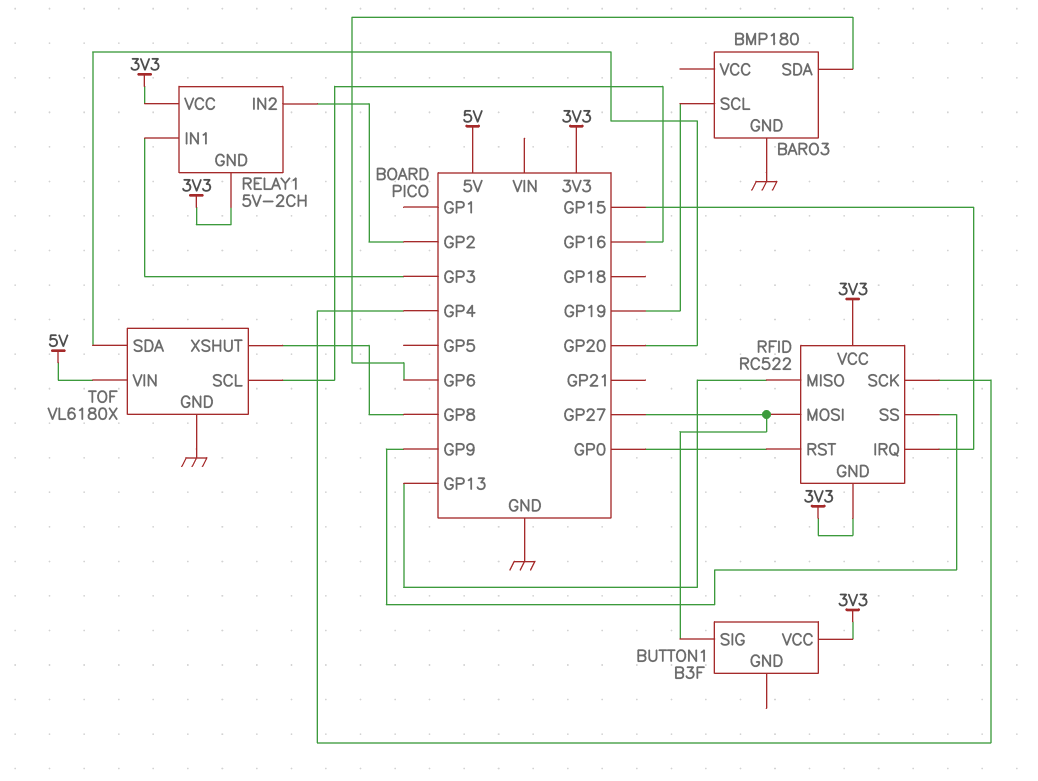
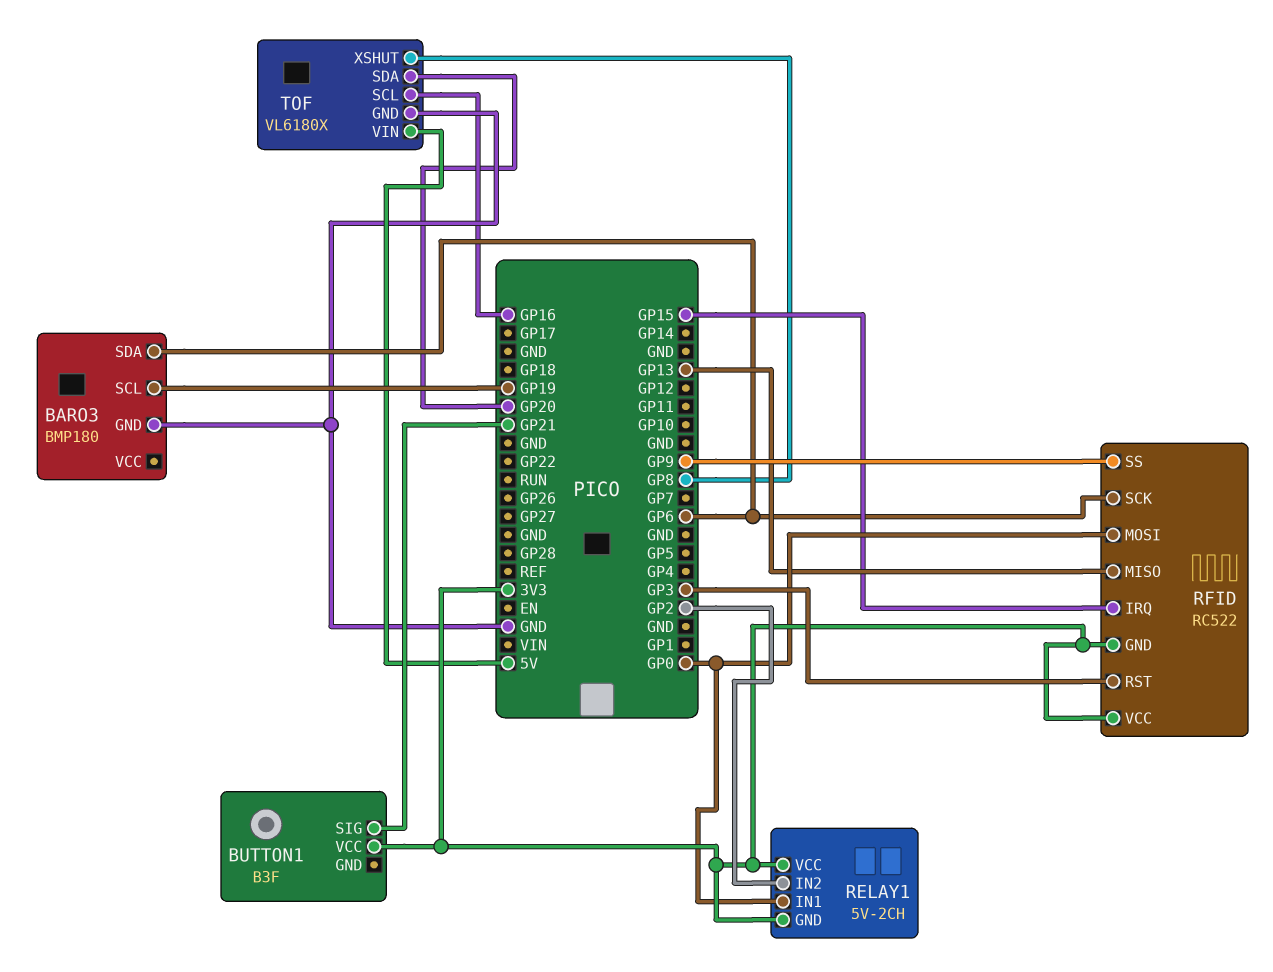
BUTTON1 pin SIG: GP27 -> GP21
RELAY1 pin IN1: GP3 -> GP0
RFID pin MOSI: GP27 -> GP0
RFID pin RST: GP0 -> GP3
RFID pin SCK: GP4 -> GP6

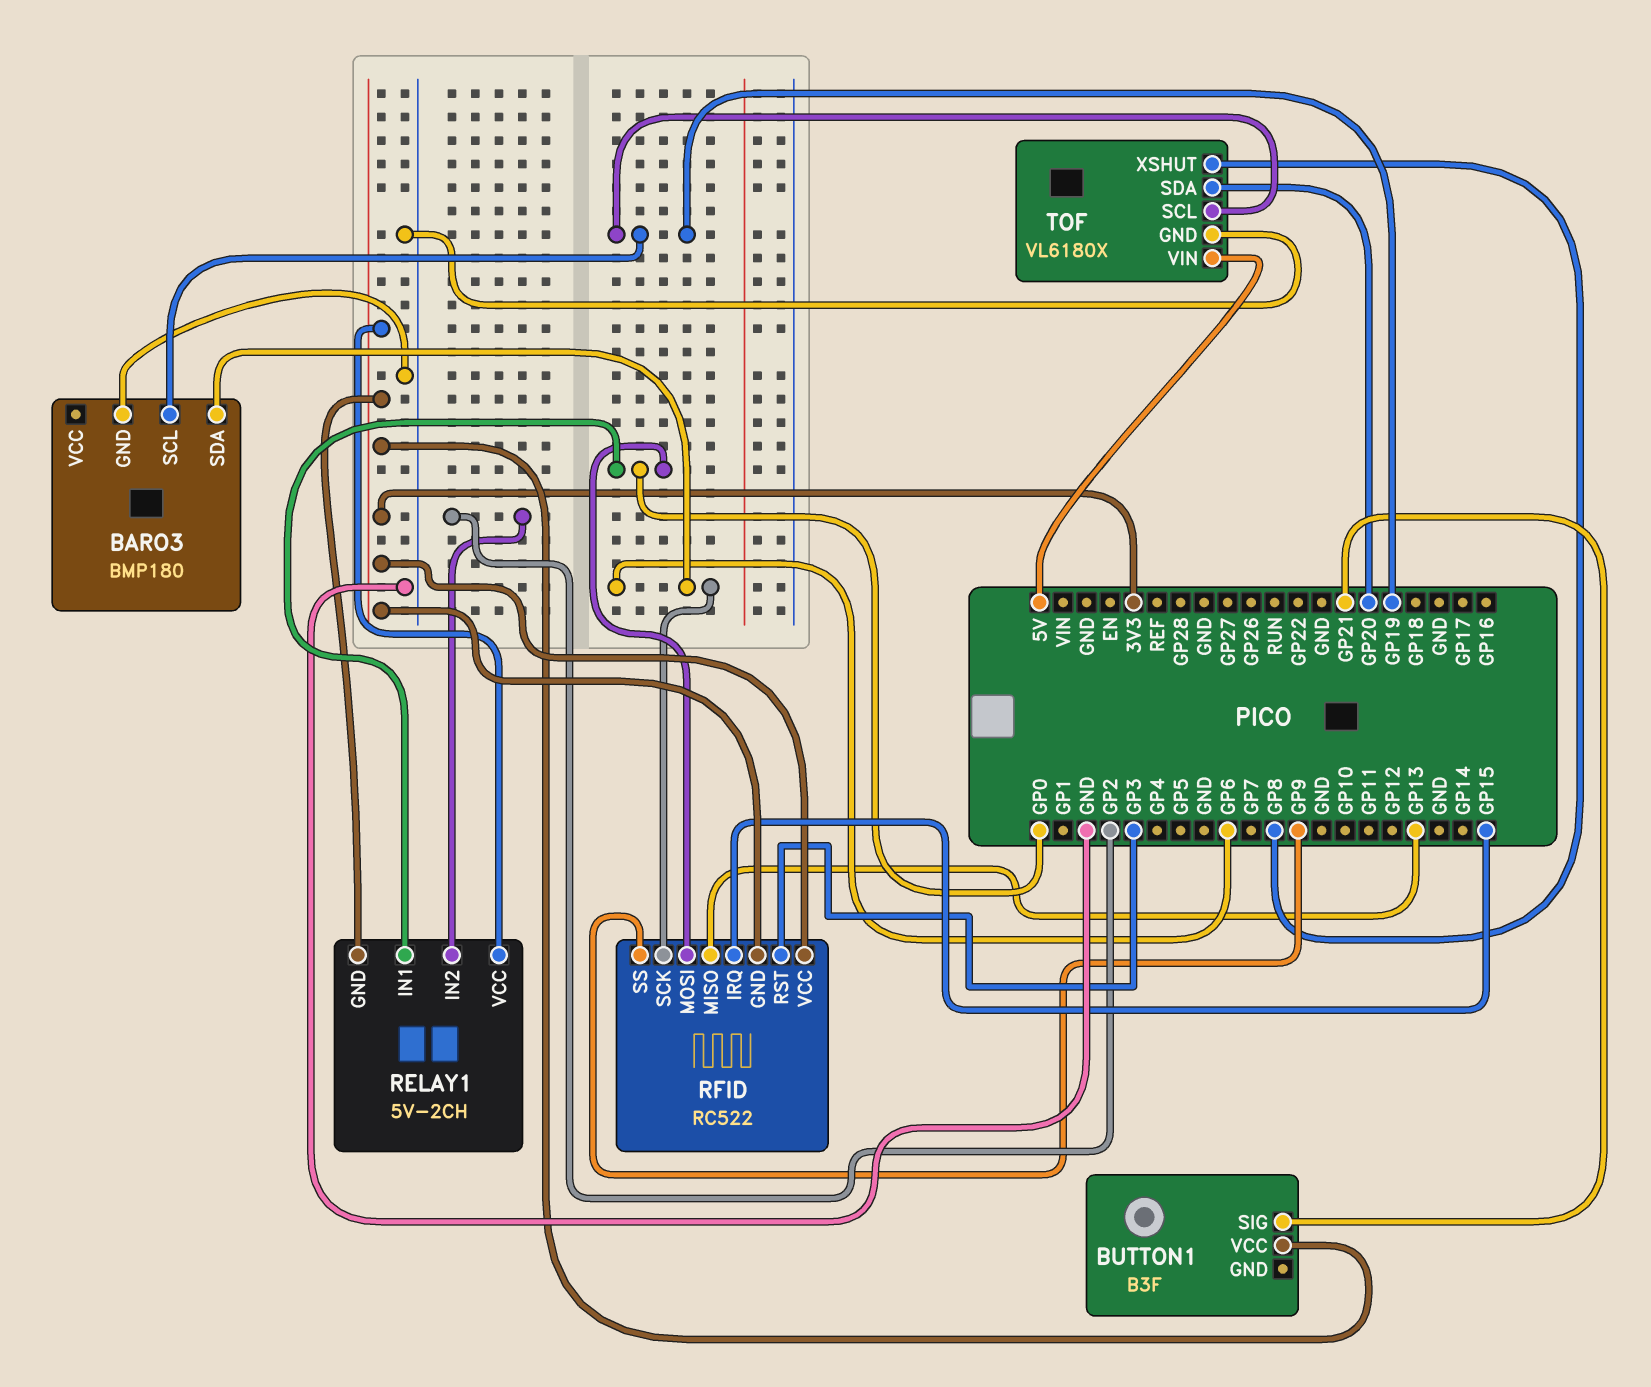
TOF pin SCL: GP16 -> GP19

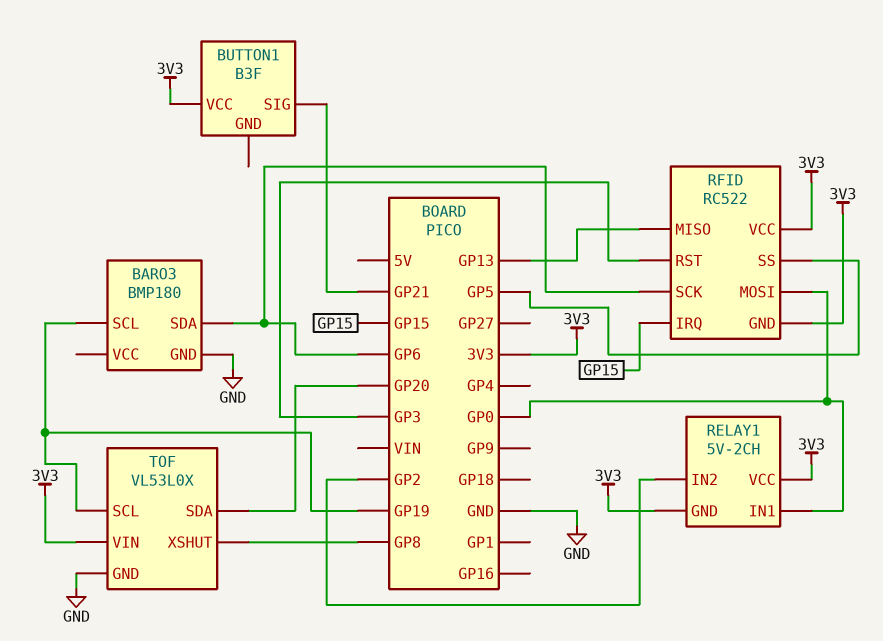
RFID pin SS: GP9 -> GP5
TOF: VL6180X -> VL53L0X
TOF pin VIN: 5V -> 3V3

